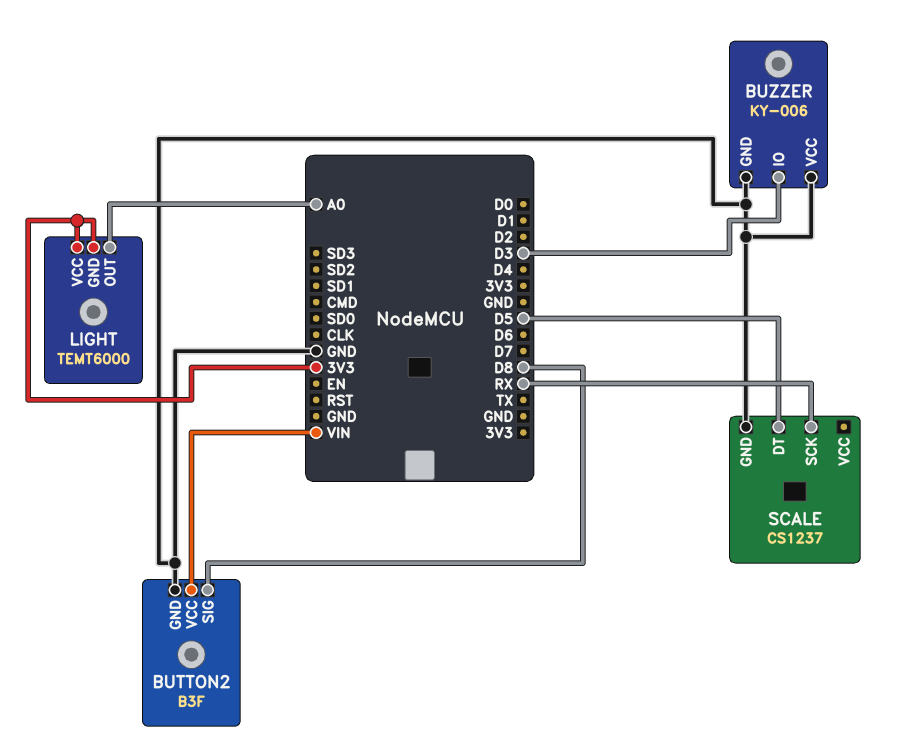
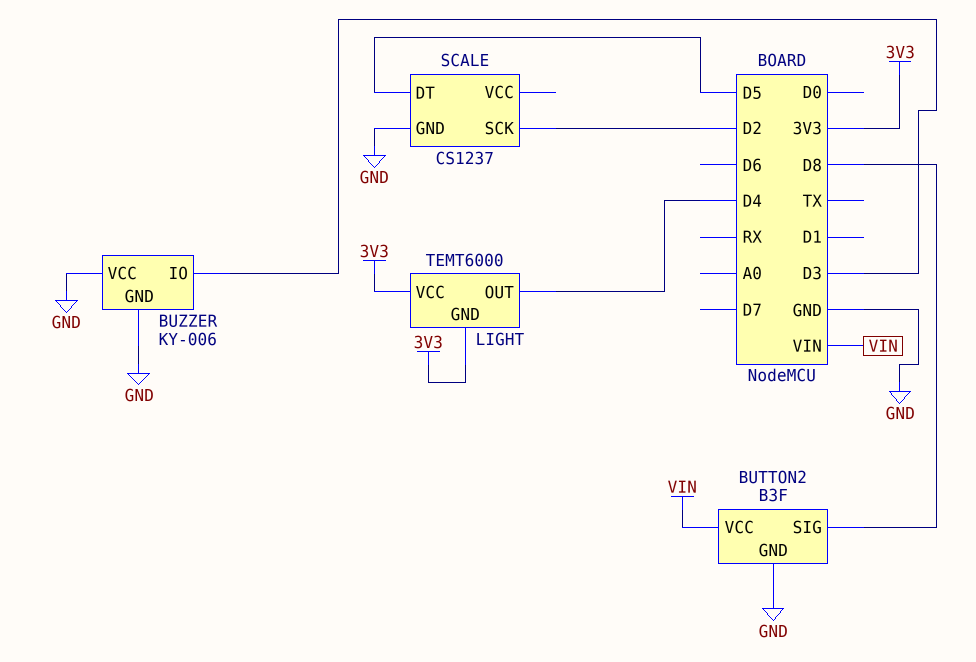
LIGHT pin OUT: A0 -> D4
SCALE pin SCK: RX -> D2

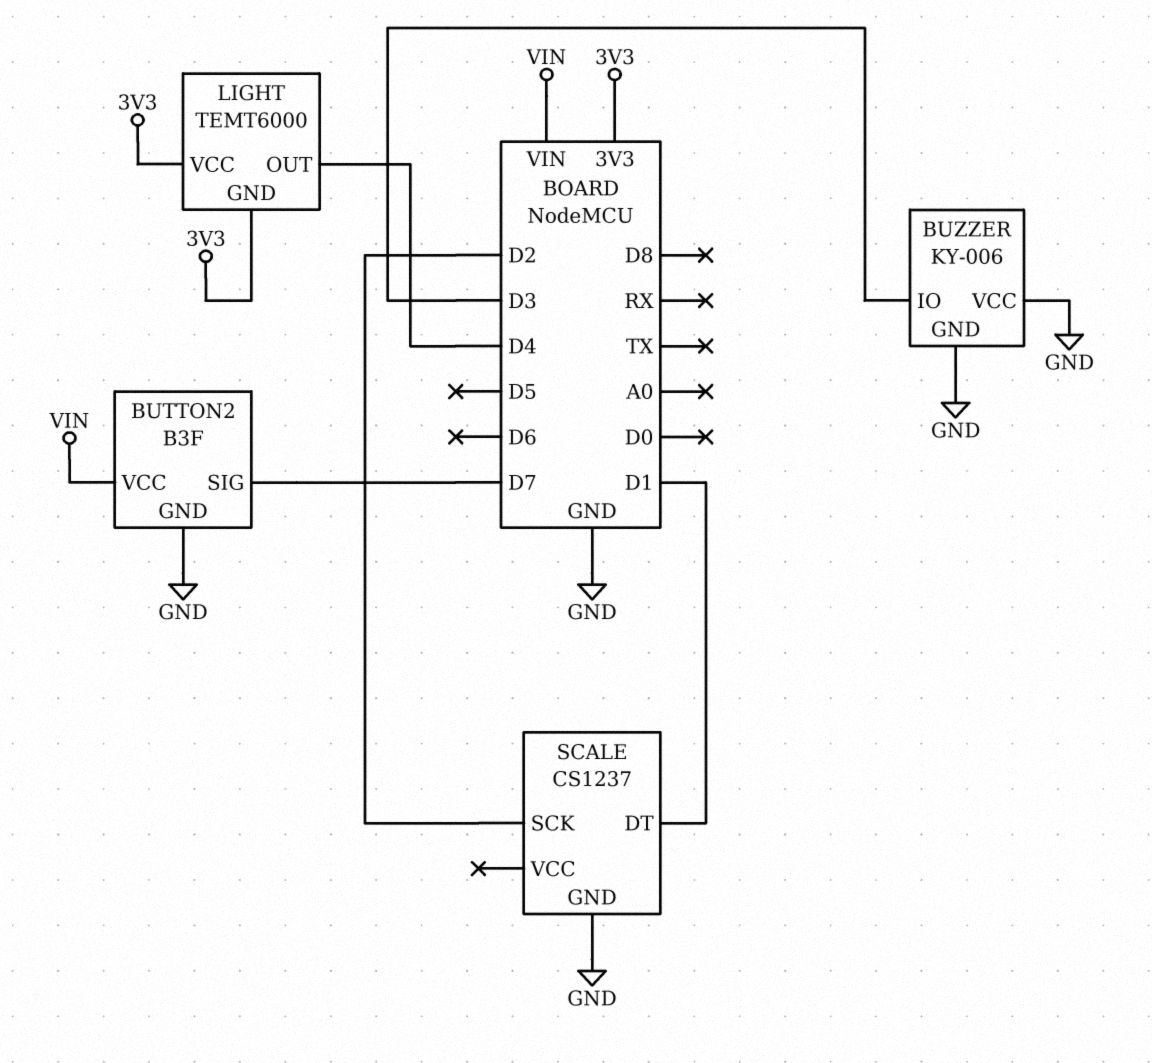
BUTTON2 pin SIG: D8 -> D7
SCALE pin DT: D5 -> D1

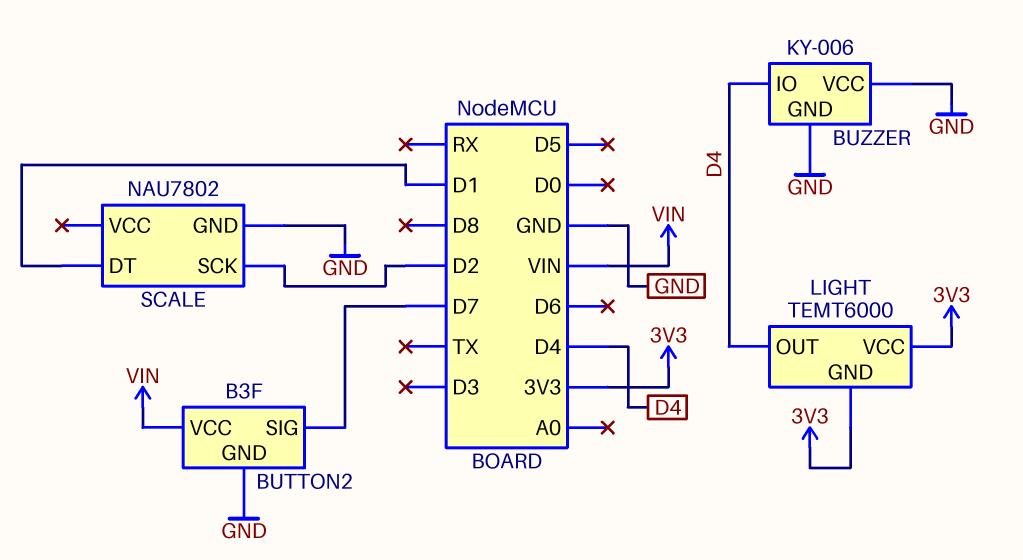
BUZZER pin IO: D3 -> D4
SCALE: CS1237 -> NAU7802

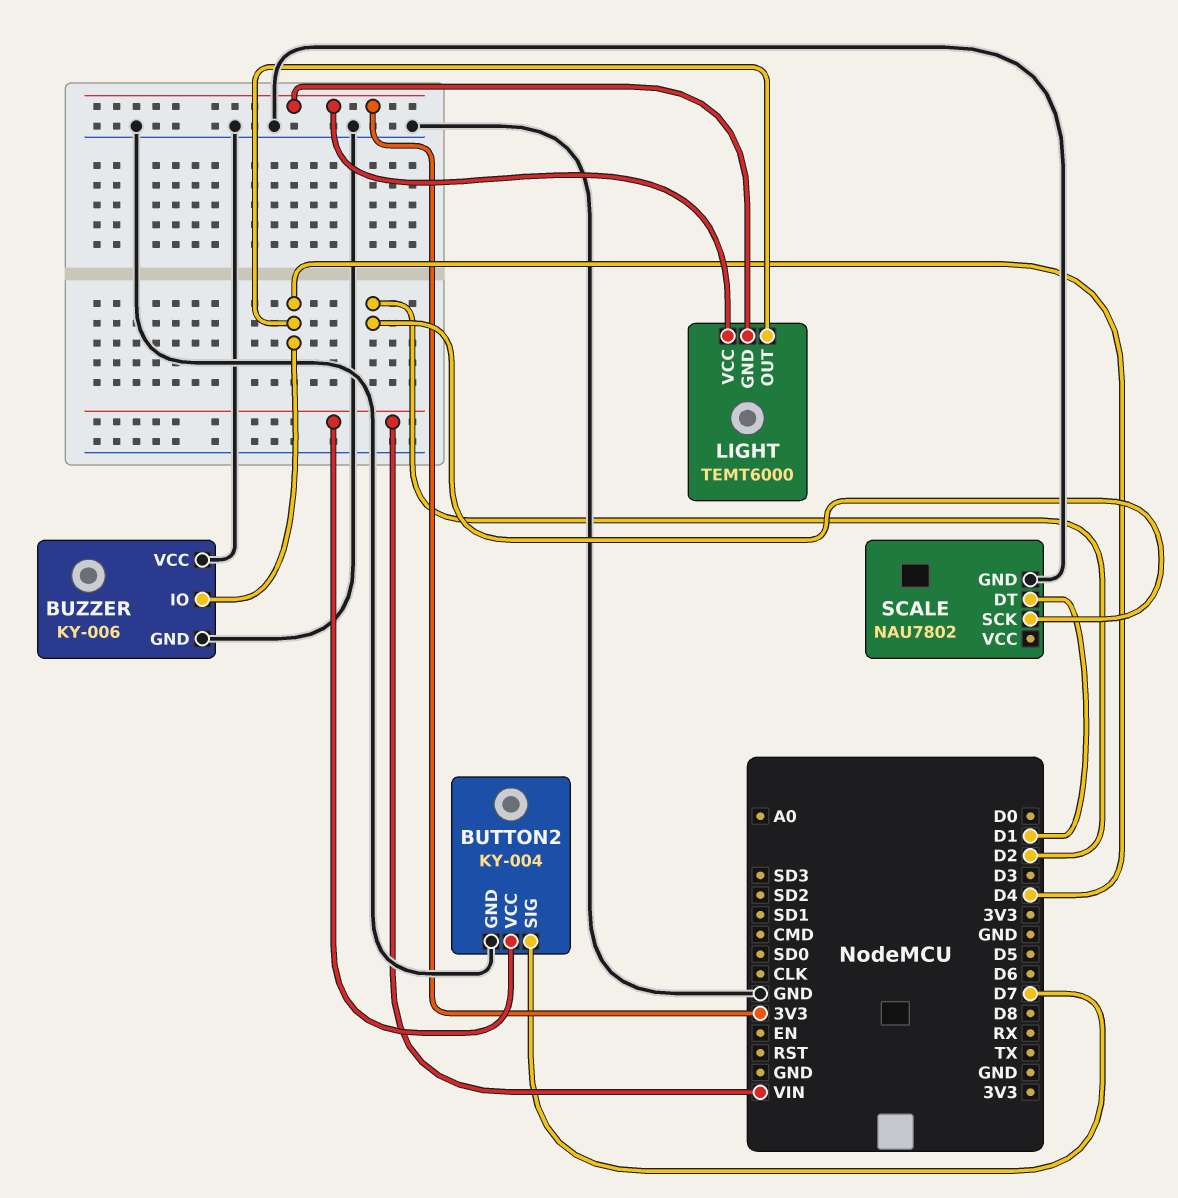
BUTTON2: B3F -> KY-004

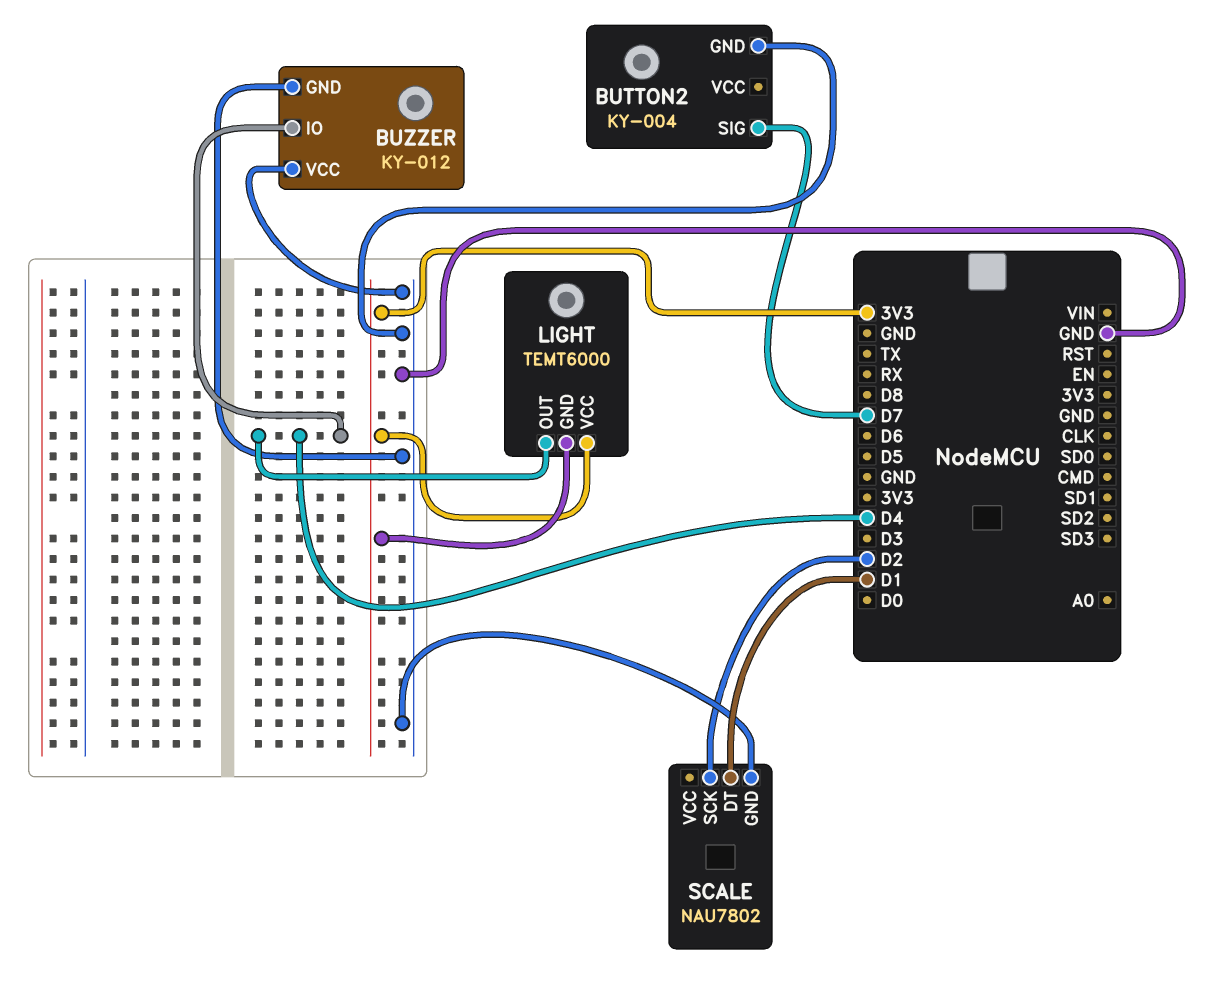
BUTTON2 pin VCC: VIN -> none
BUZZER: KY-006 -> KY-012

